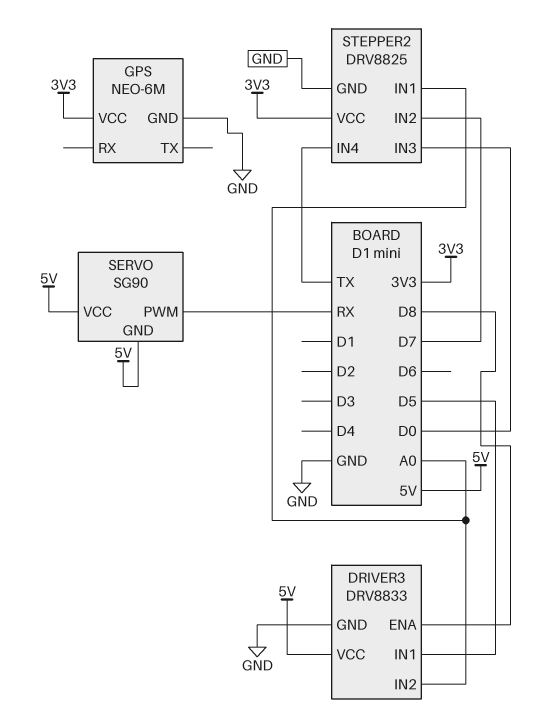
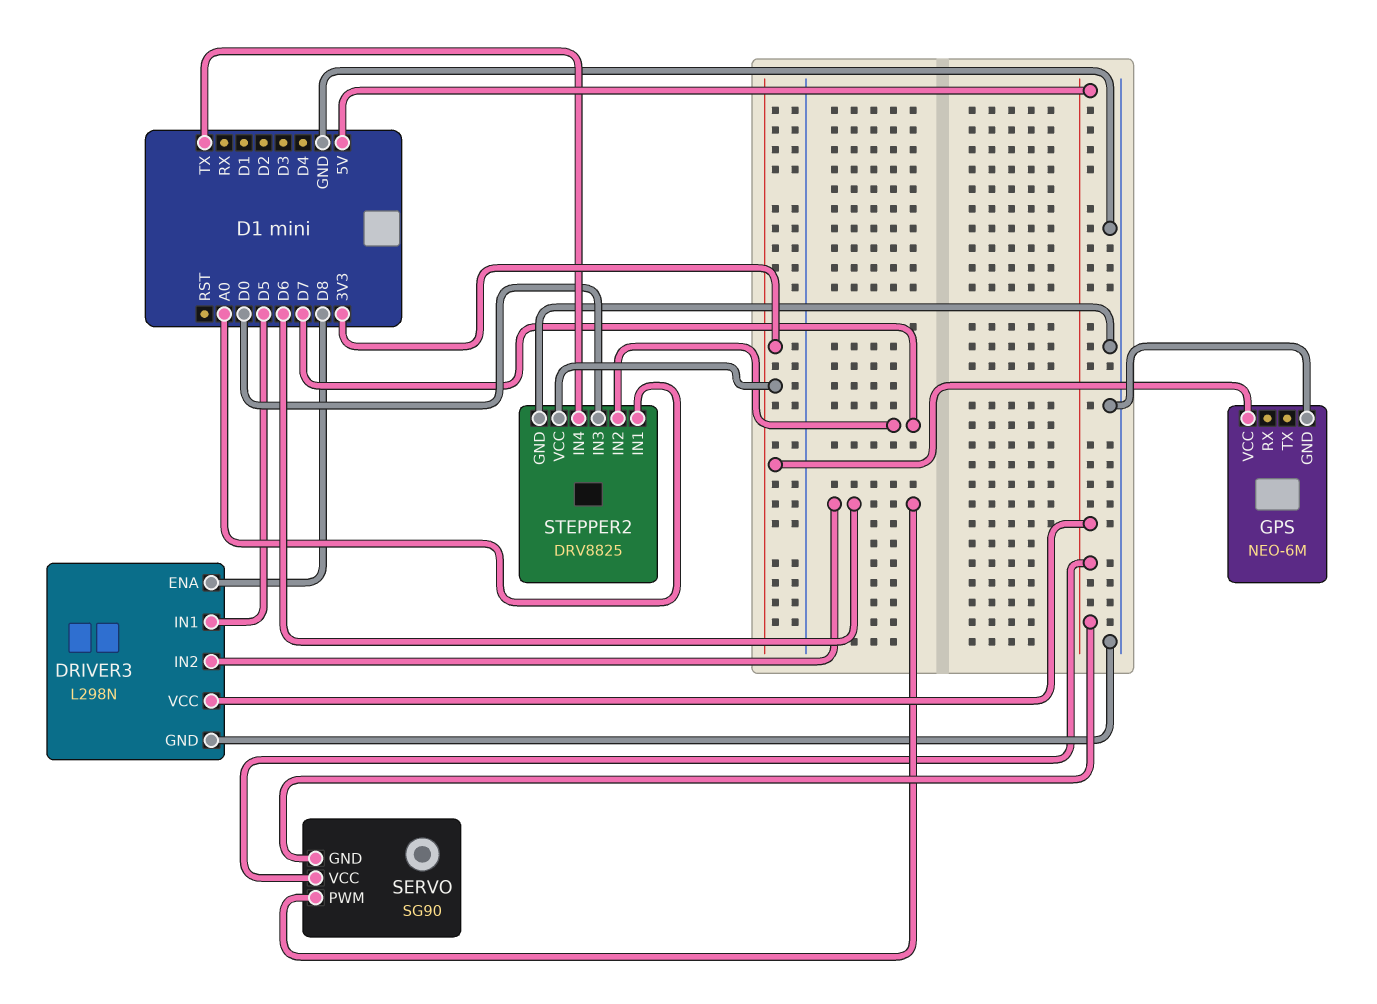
DRIVER3: DRV8833 -> L298N
DRIVER3 pin IN2: A0 -> D6
SERVO pin PWM: RX -> D6

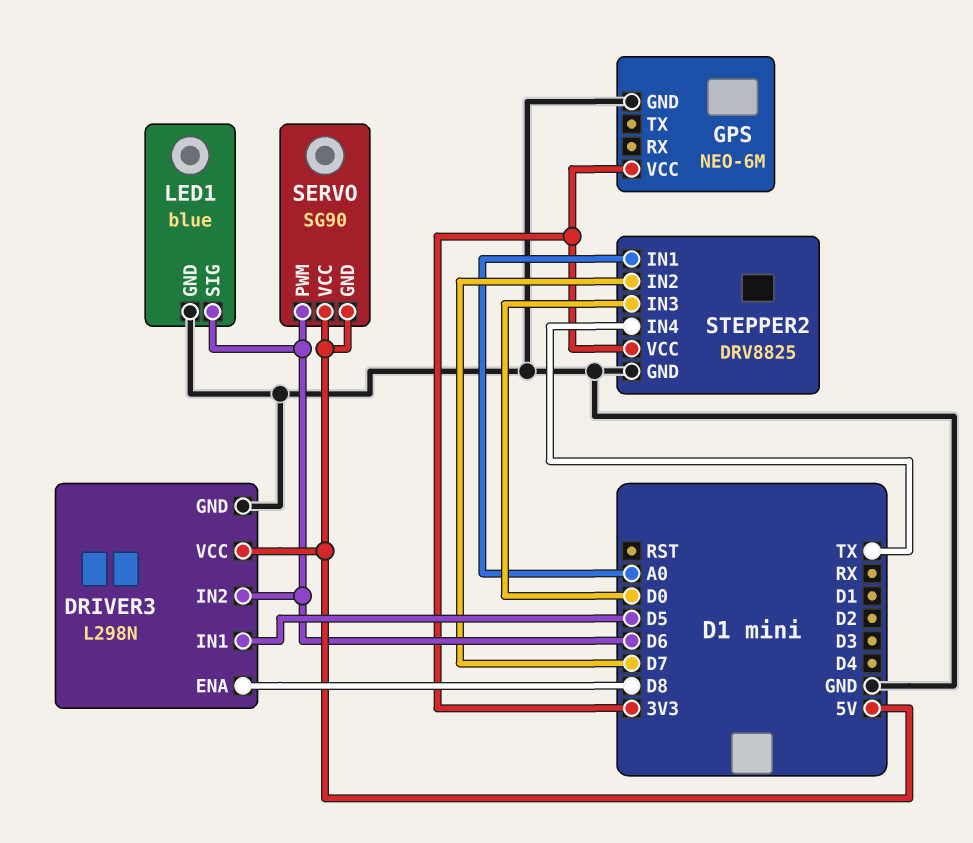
LED1: none -> blue
LED1 pin GND: none -> GND
LED1 pin SIG: none -> D6

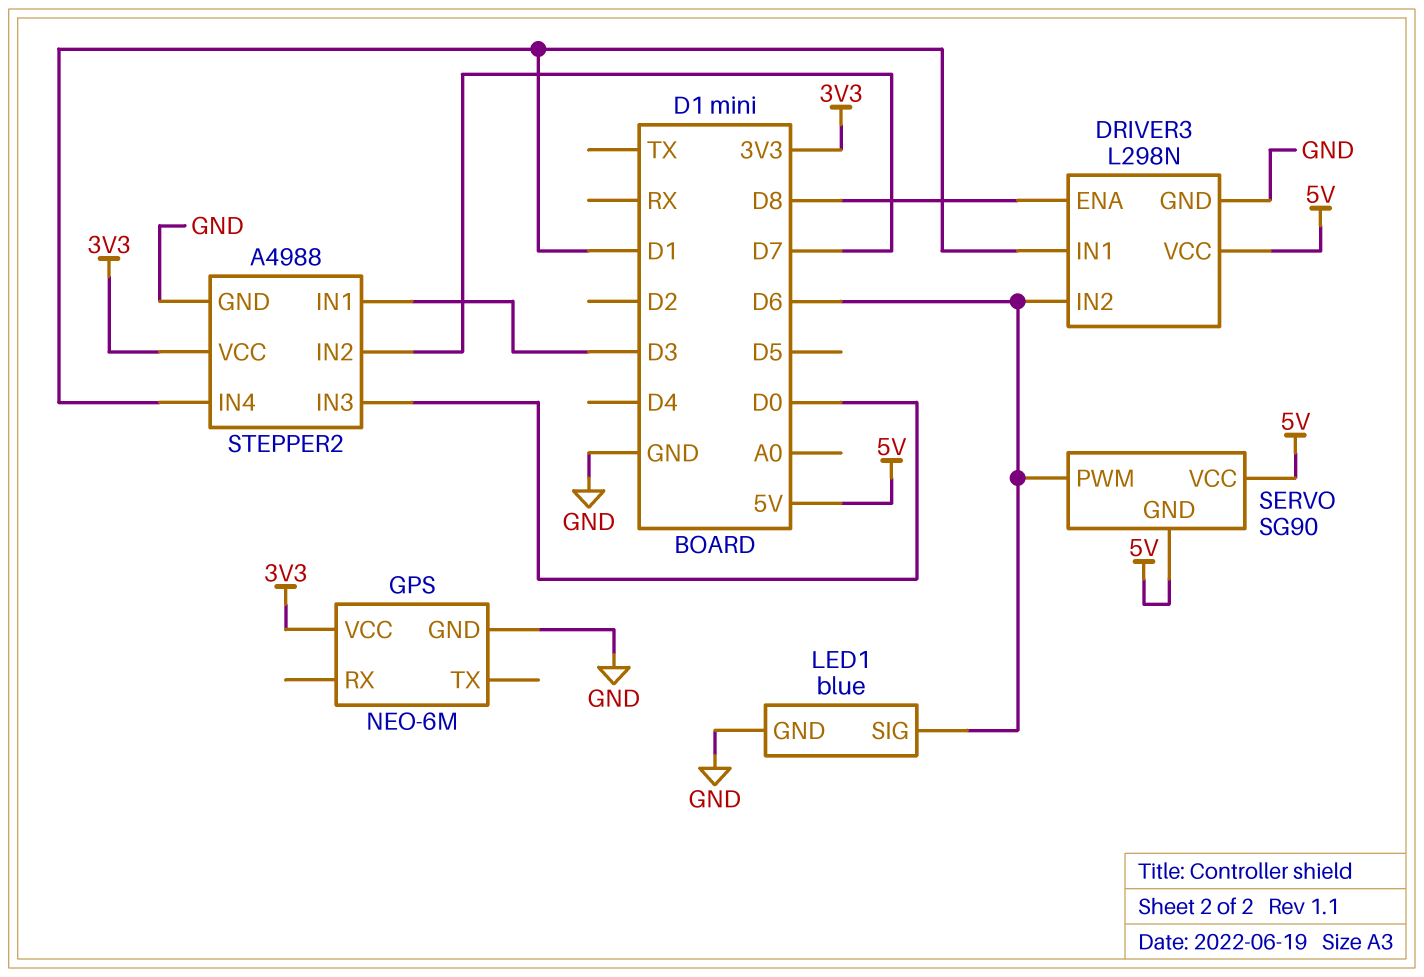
DRIVER3 pin IN1: D5 -> D1
STEPPER2: DRV8825 -> A4988
STEPPER2 pin IN1: A0 -> D3
STEPPER2 pin IN4: TX -> D1

